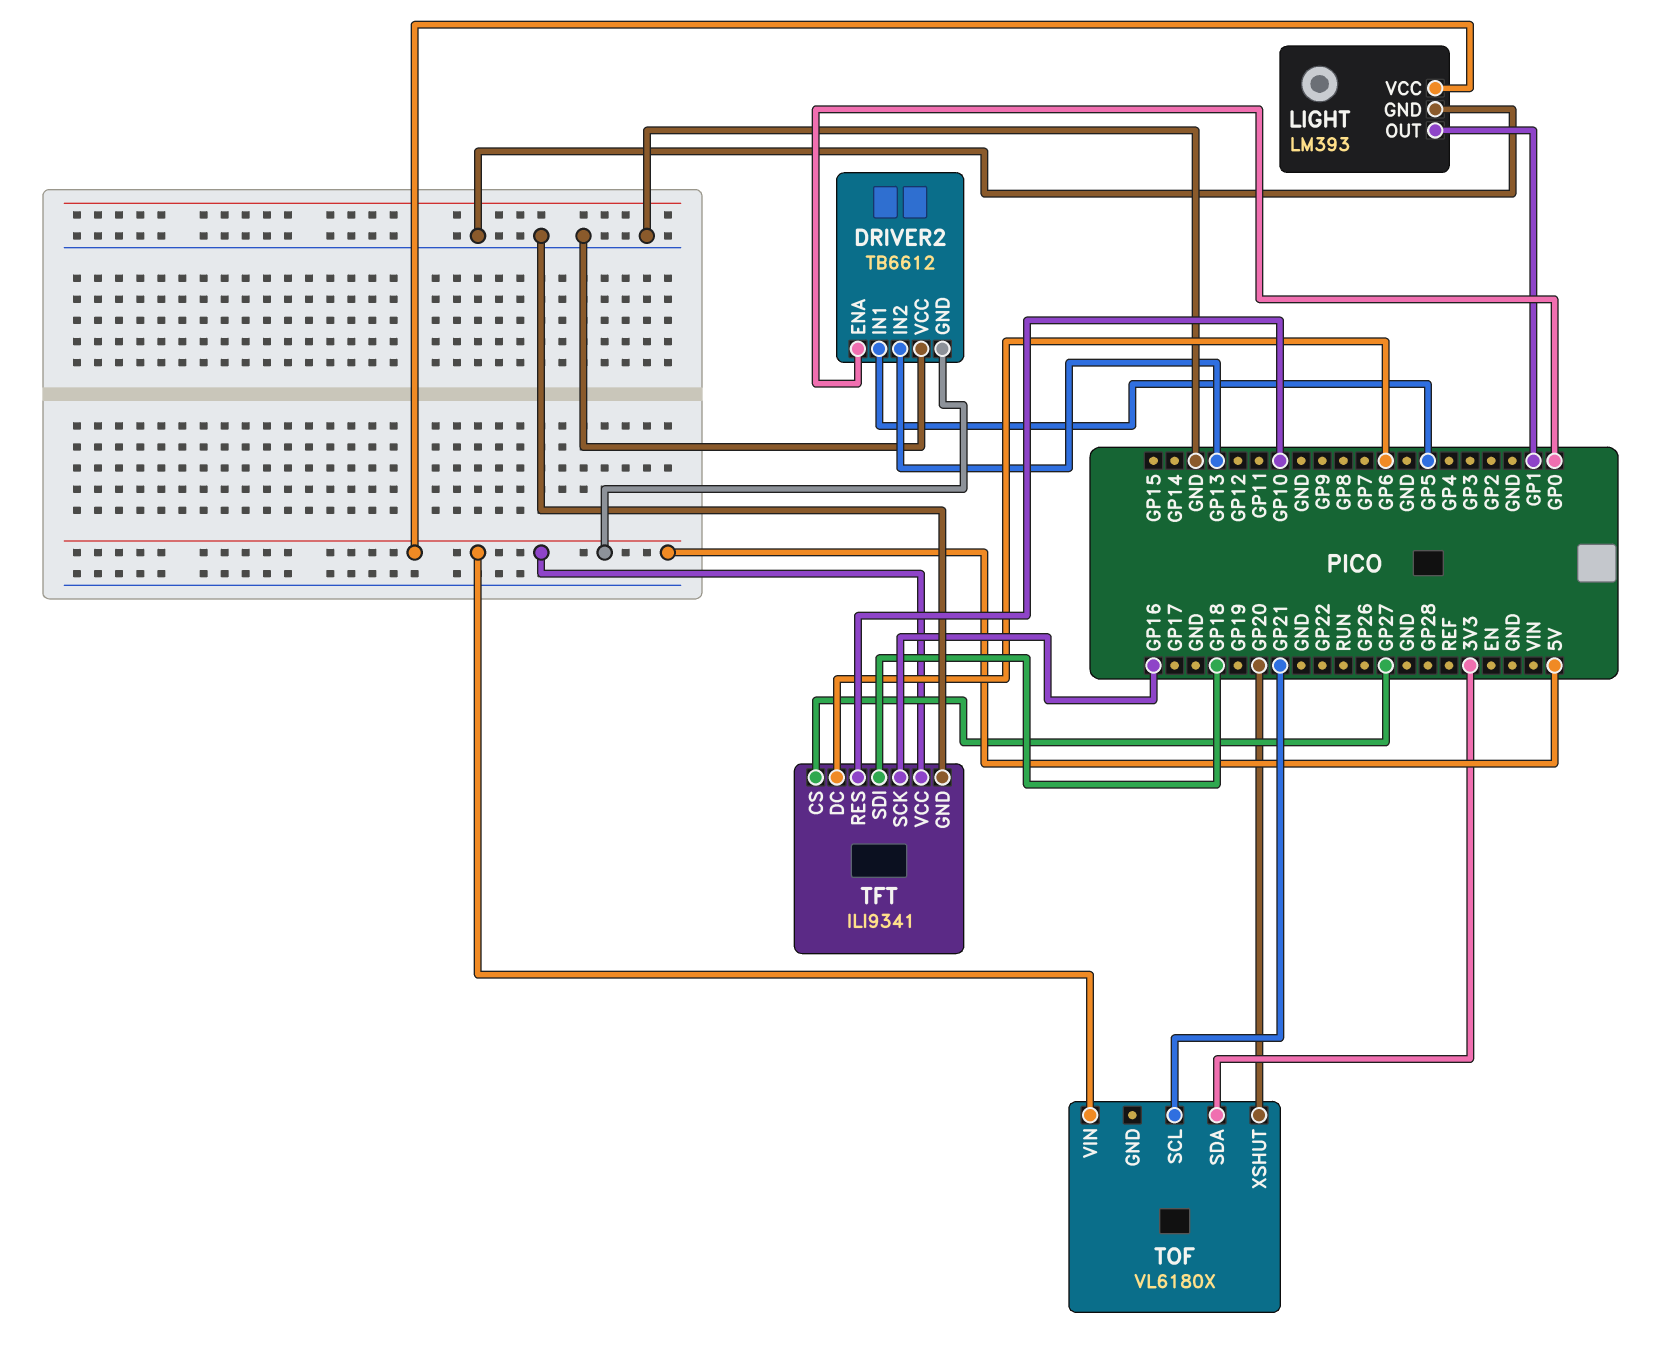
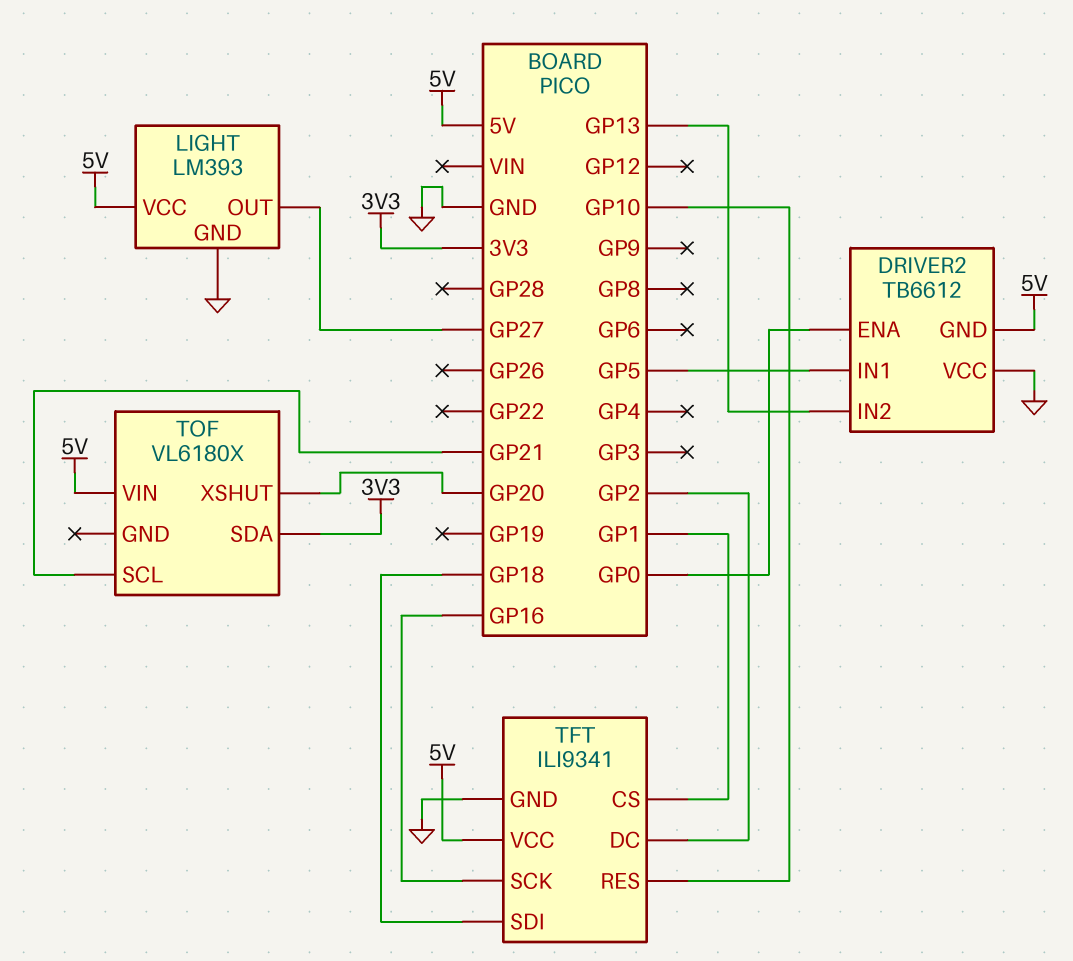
LIGHT pin OUT: GP1 -> GP27
TFT pin CS: GP27 -> GP1
TFT pin DC: GP6 -> GP2

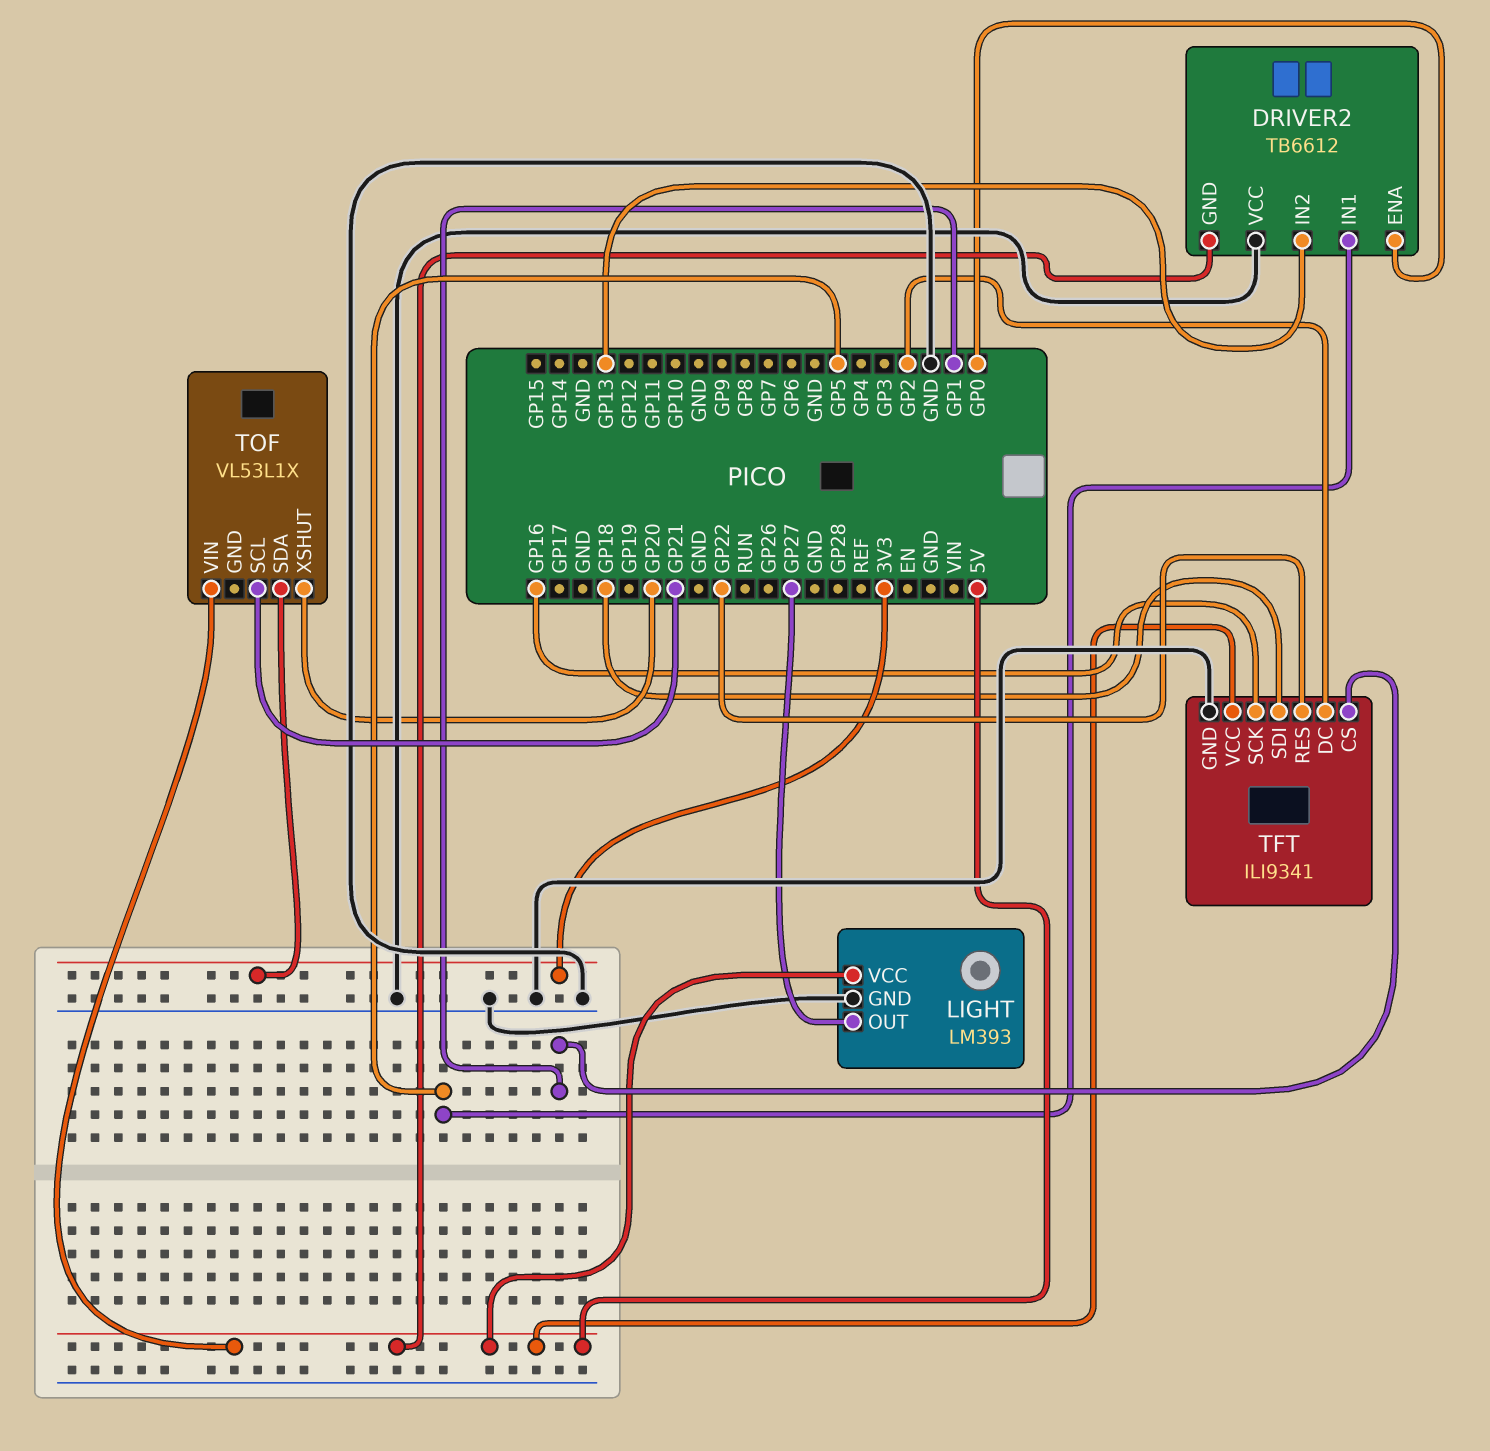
TFT pin RES: GP10 -> GP22
TOF: VL6180X -> VL53L1X

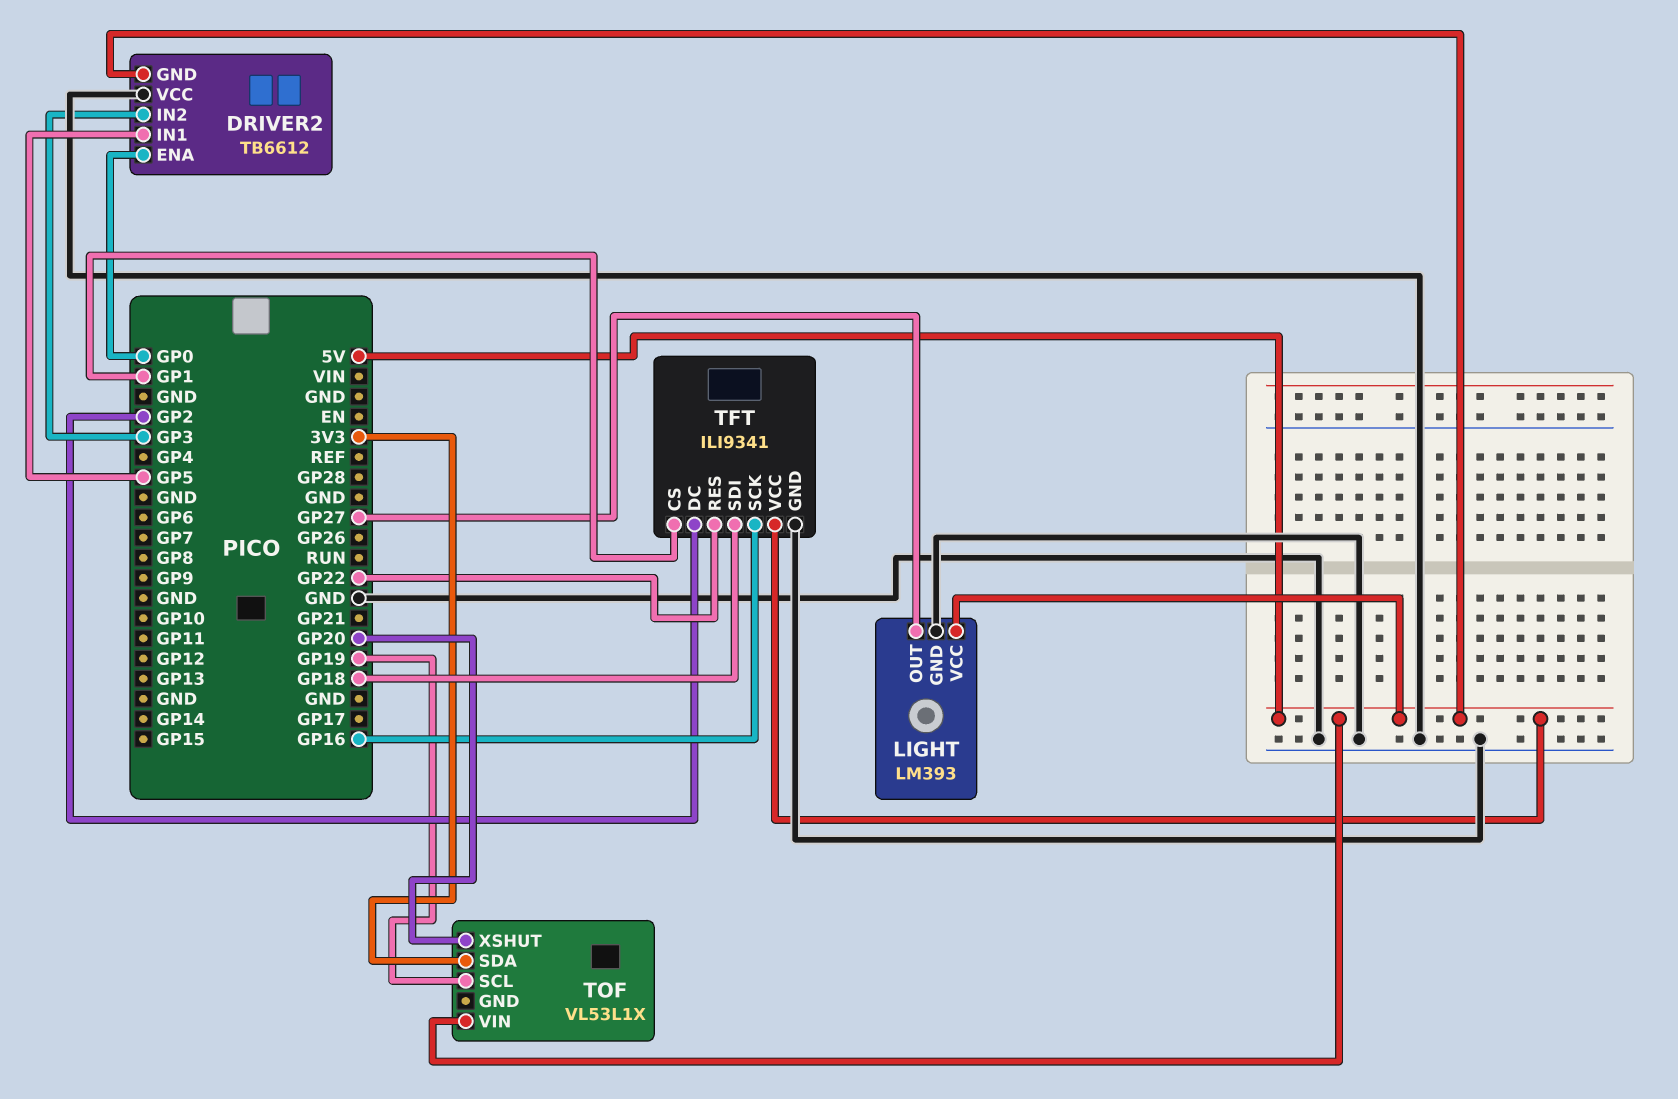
DRIVER2 pin IN2: GP13 -> GP3
TOF pin SCL: GP21 -> GP19

